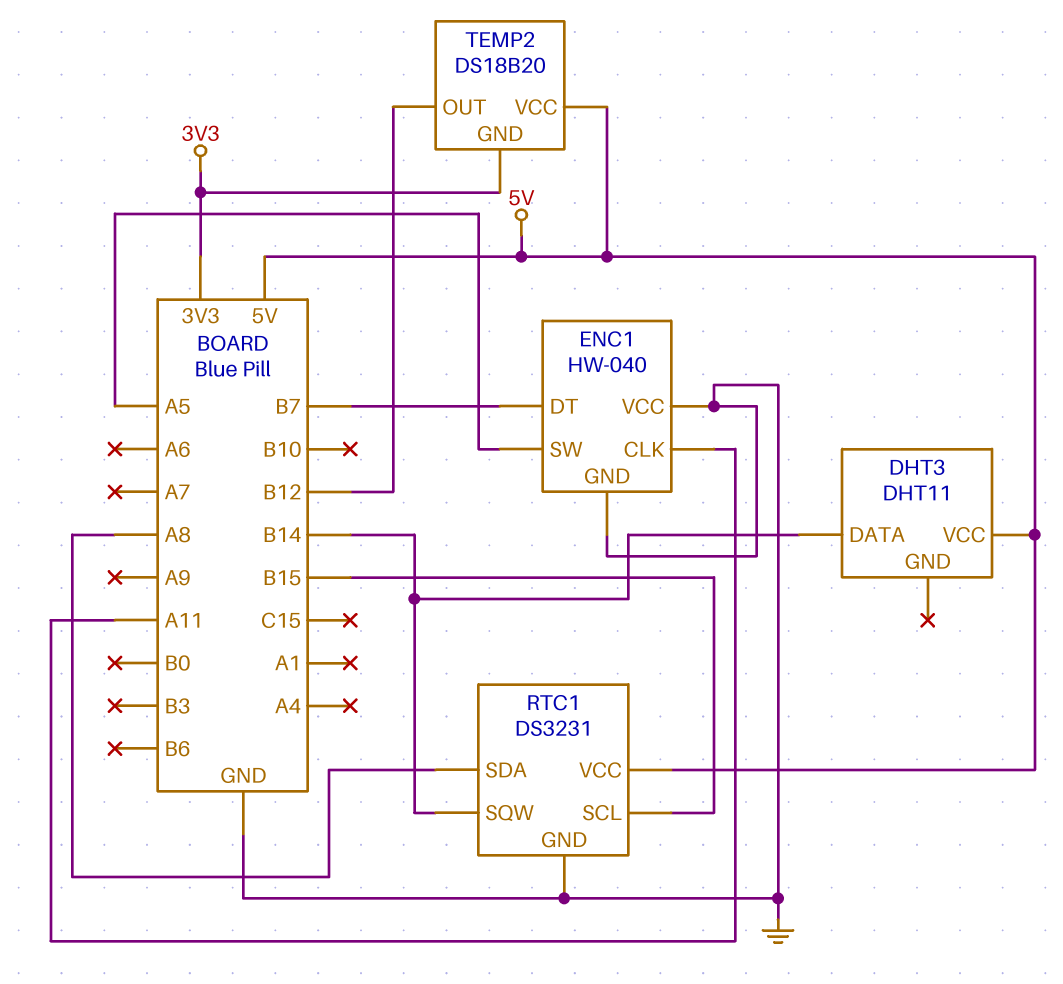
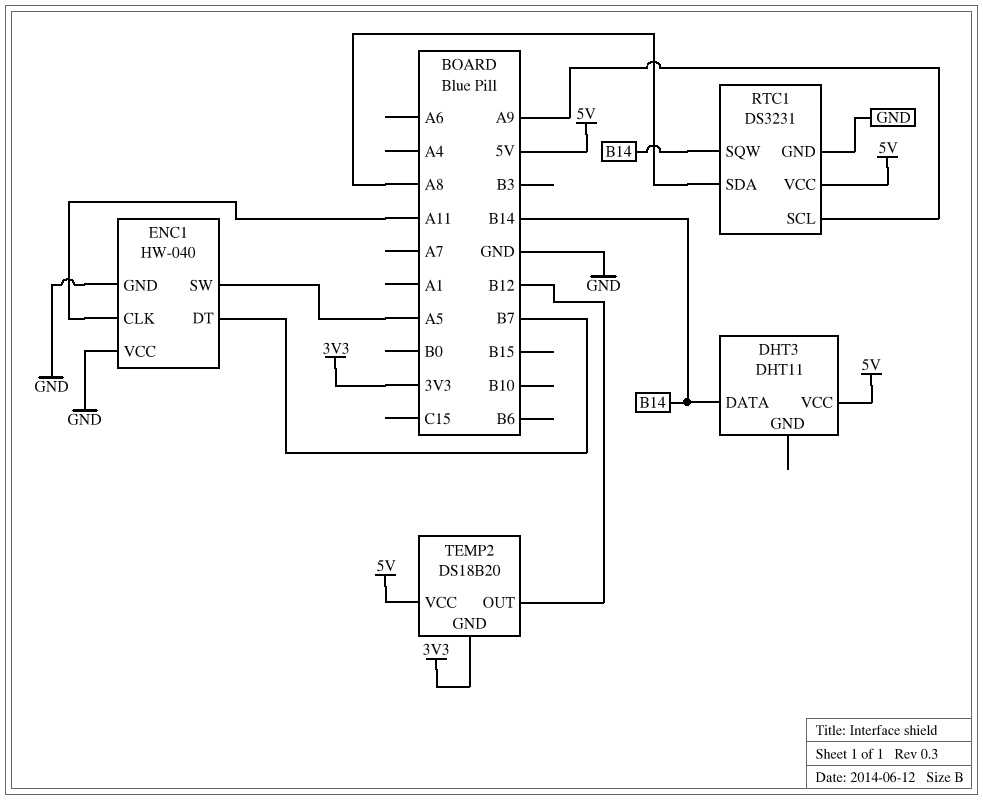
RTC1 pin SCL: B15 -> A9

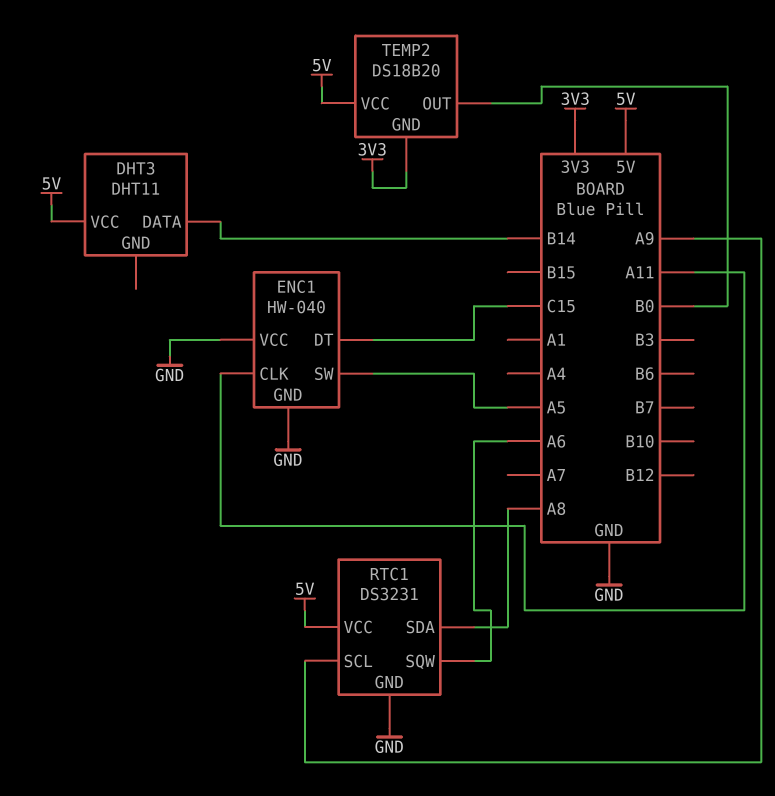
ENC1 pin DT: B7 -> C15
RTC1 pin SQW: B14 -> A6
TEMP2 pin OUT: B12 -> B0

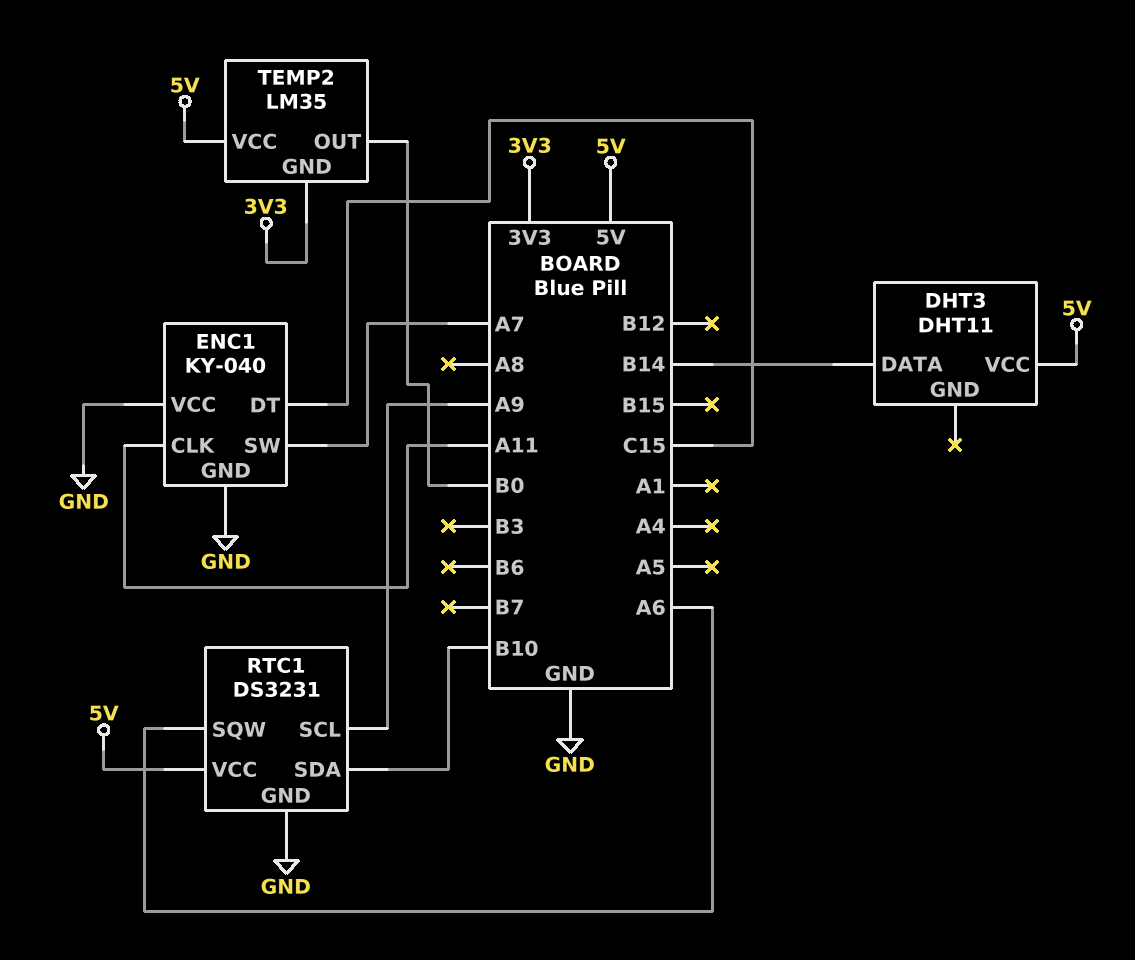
ENC1: HW-040 -> KY-040
ENC1 pin SW: A5 -> A7
RTC1 pin SDA: A8 -> B10
TEMP2: DS18B20 -> LM35

